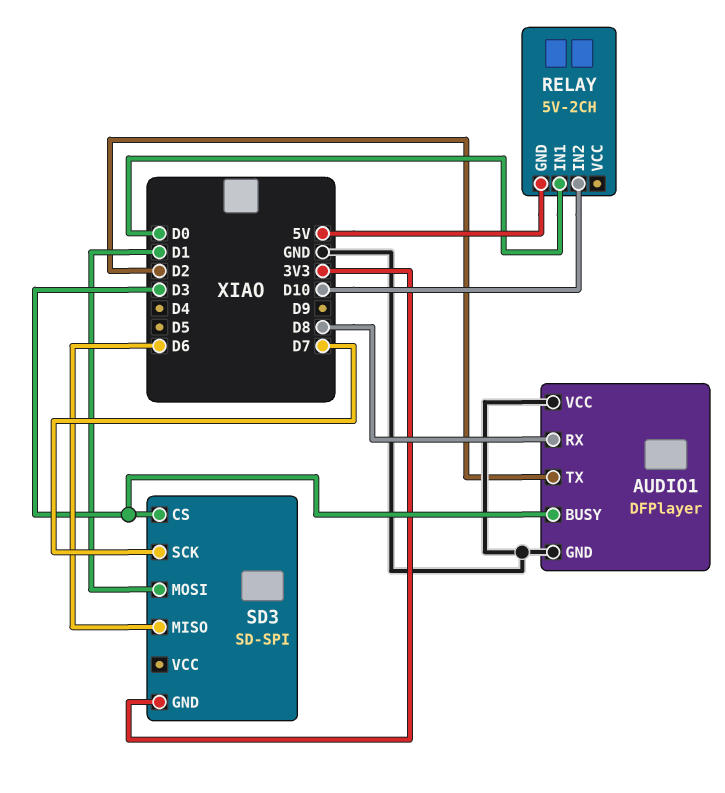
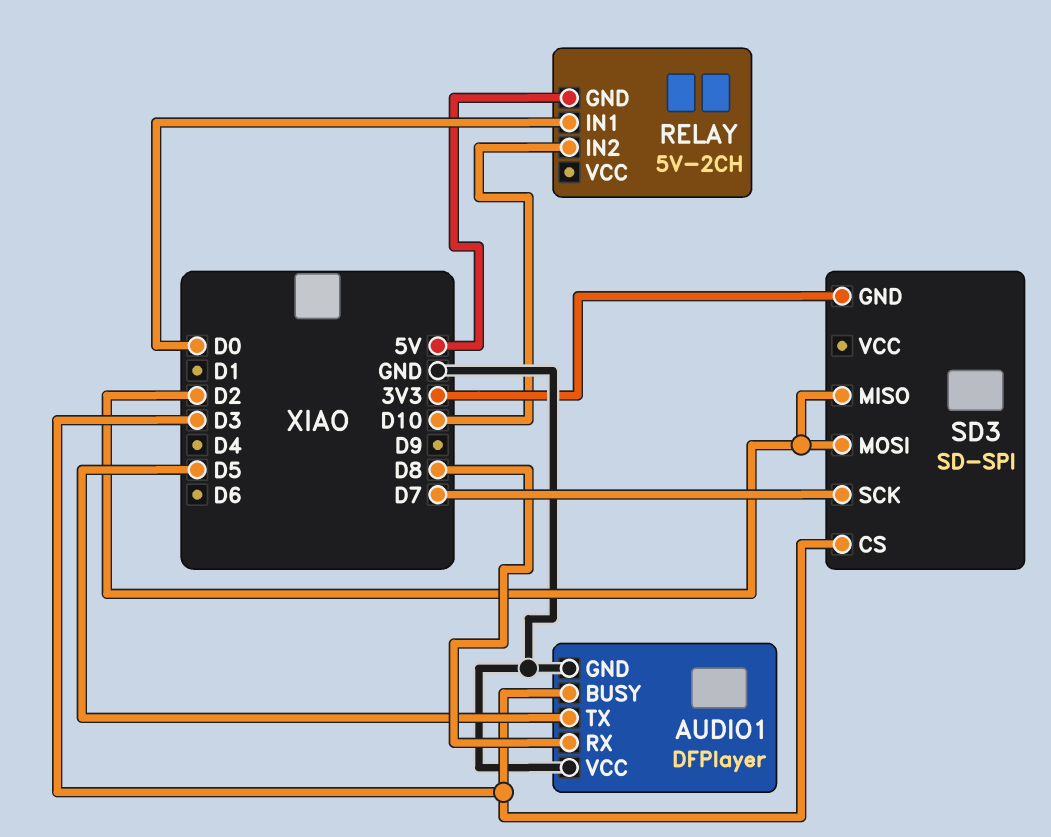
AUDIO1 pin TX: D2 -> D5
SD3 pin MISO: D6 -> D2
SD3 pin MOSI: D1 -> D2

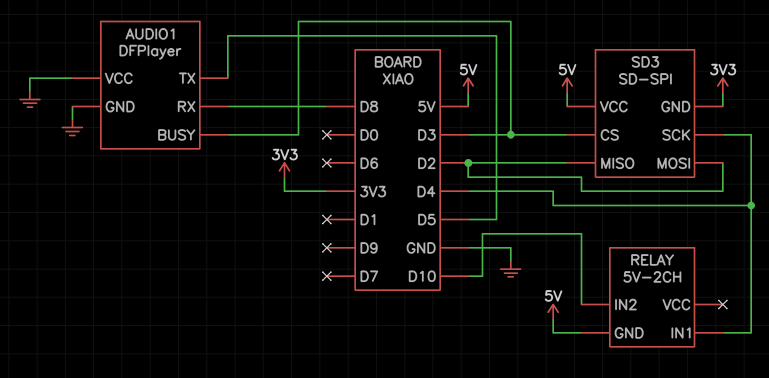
RELAY pin IN1: D0 -> D4
SD3 pin SCK: D7 -> D4
SD3 pin VCC: none -> 5V

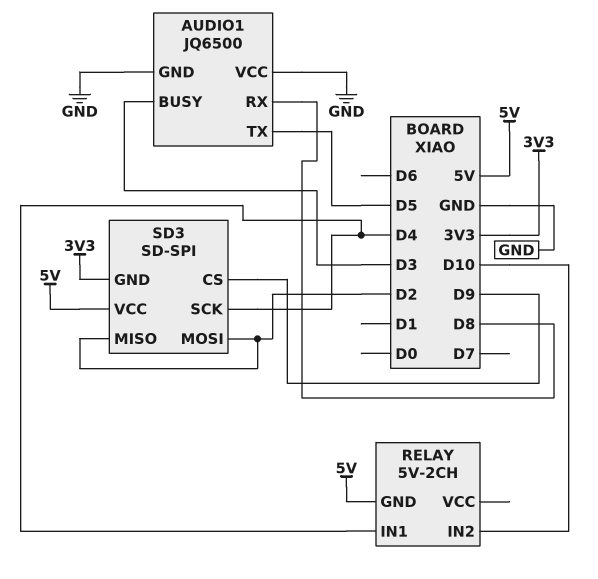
AUDIO1: DFPlayer -> JQ6500
SD3 pin CS: D3 -> D9

